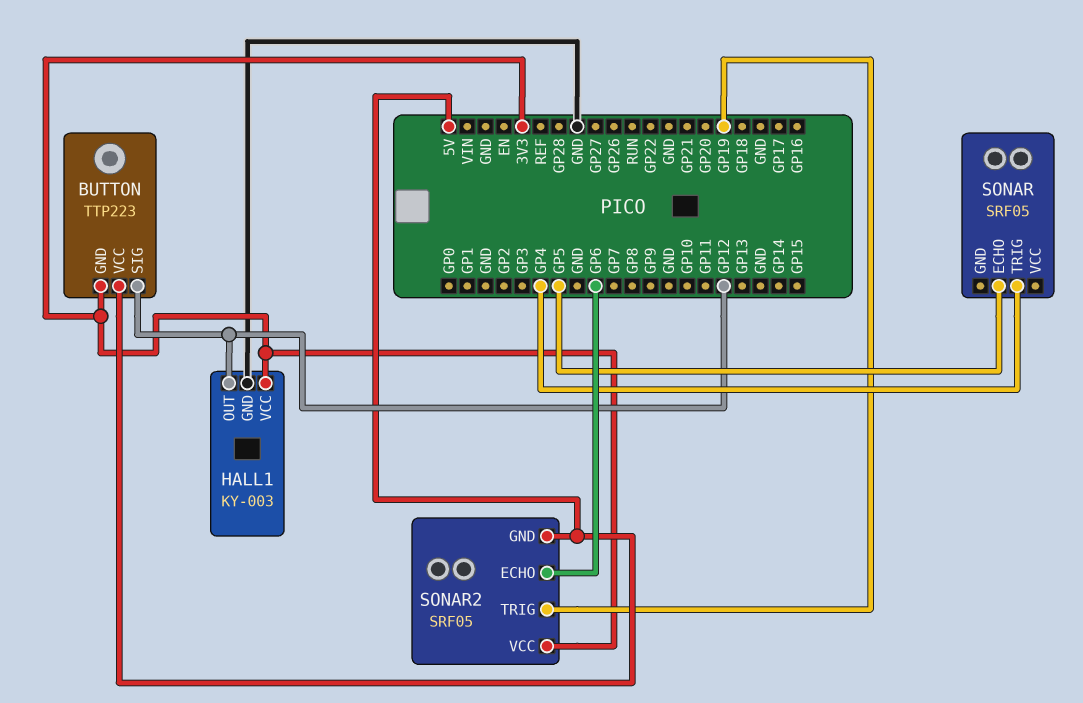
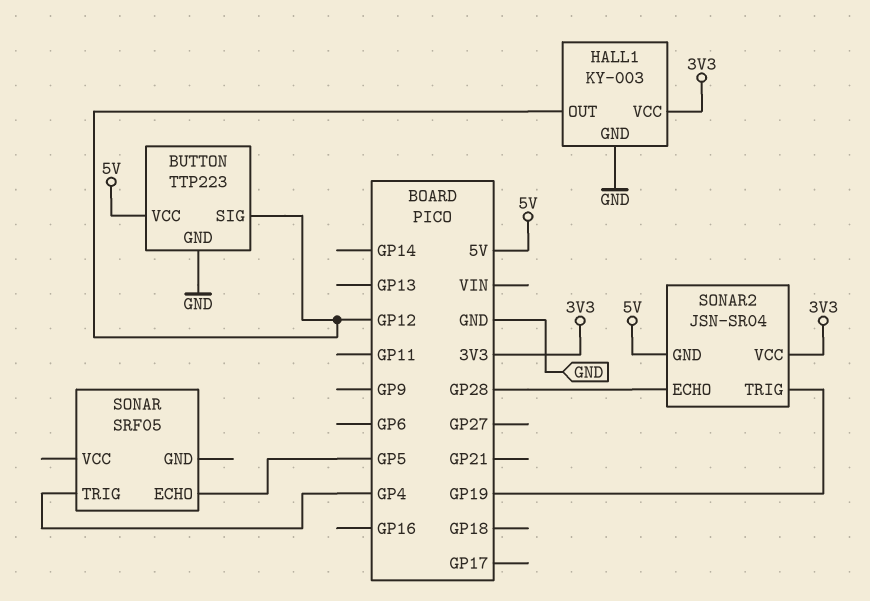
BUTTON pin GND: 3V3 -> GND
SONAR2: SRF05 -> JSN-SR04
SONAR2 pin ECHO: GP6 -> GP28

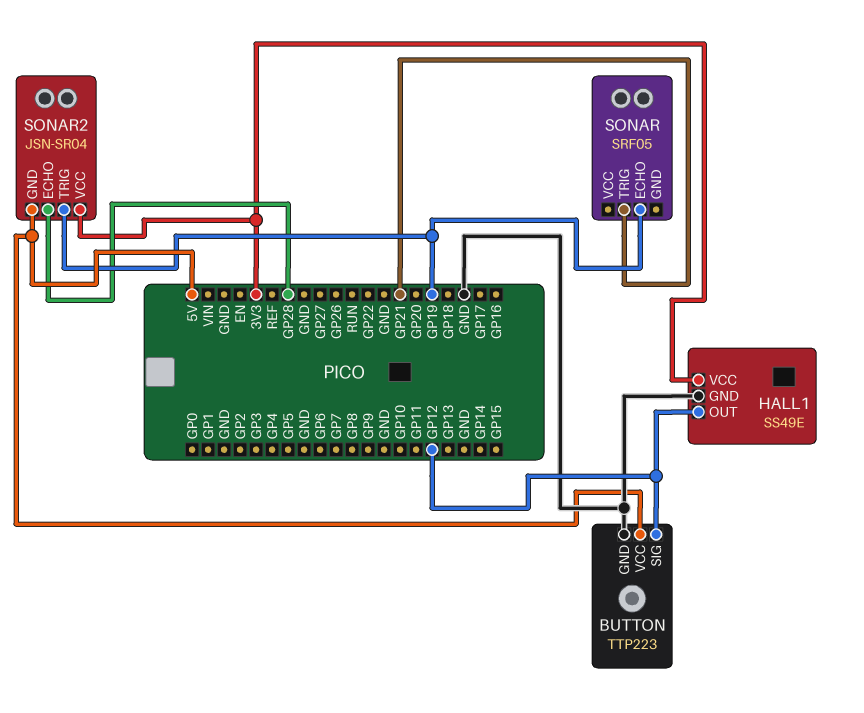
HALL1: KY-003 -> SS49E
SONAR pin ECHO: GP5 -> GP19
SONAR pin TRIG: GP4 -> GP21

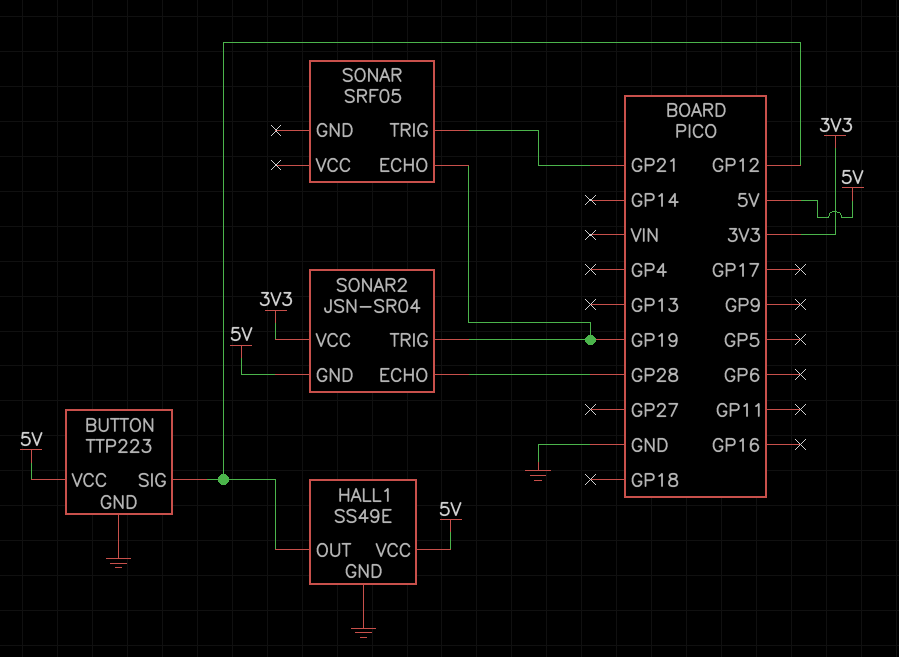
HALL1 pin VCC: 3V3 -> 5V

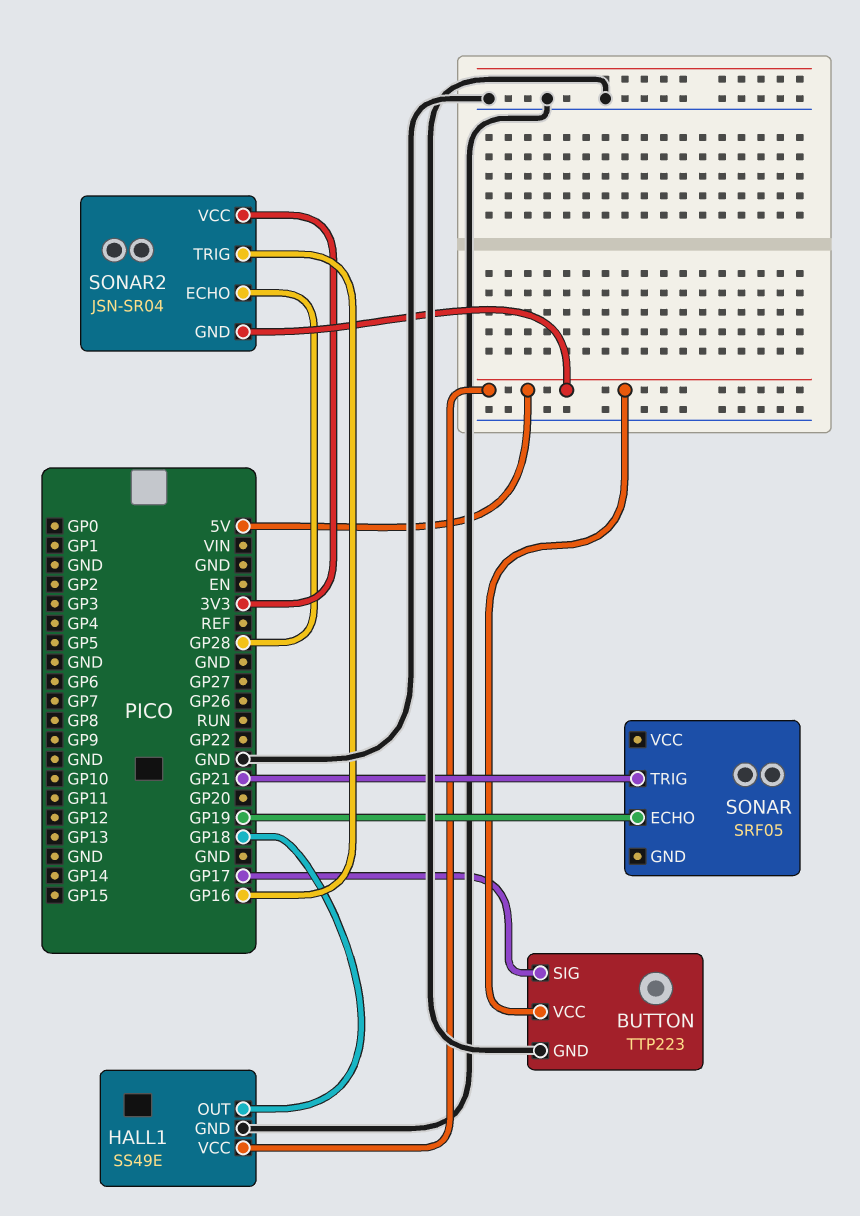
BUTTON pin SIG: GP12 -> GP17
HALL1 pin OUT: GP12 -> GP18
SONAR2 pin TRIG: GP19 -> GP16

